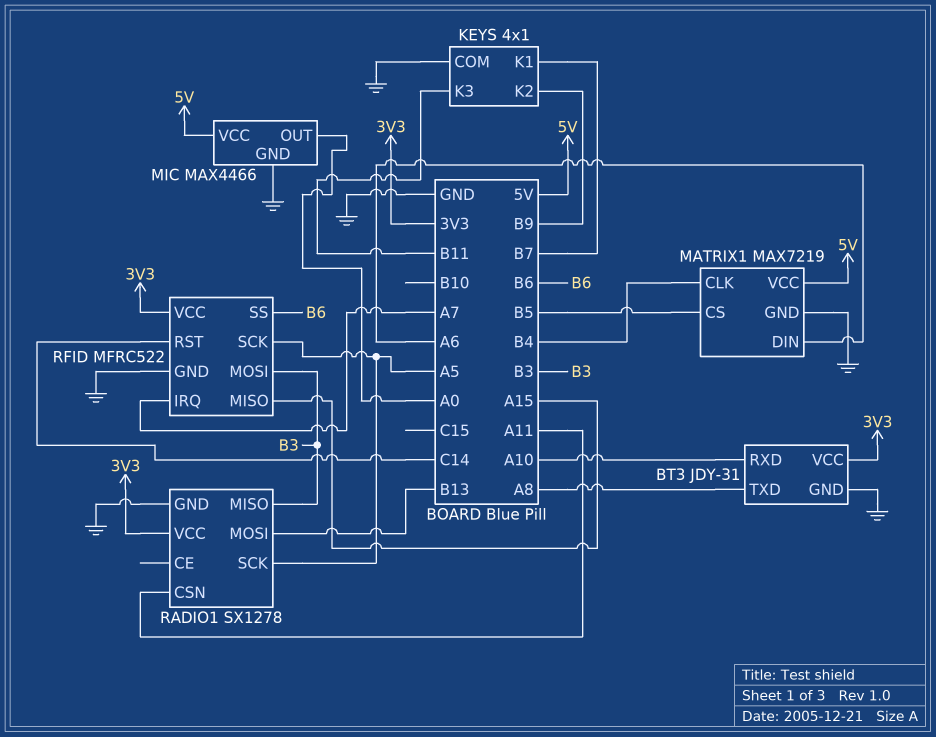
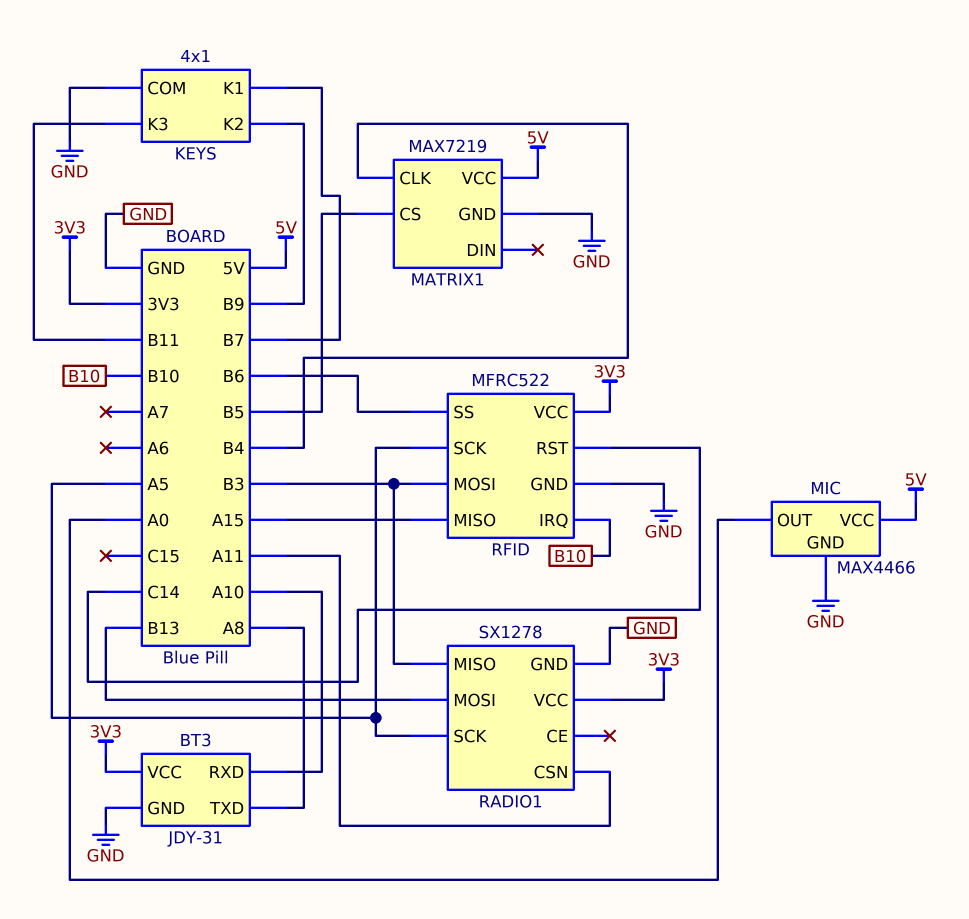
MATRIX1 pin DIN: A6 -> none
RFID pin IRQ: A7 -> B10

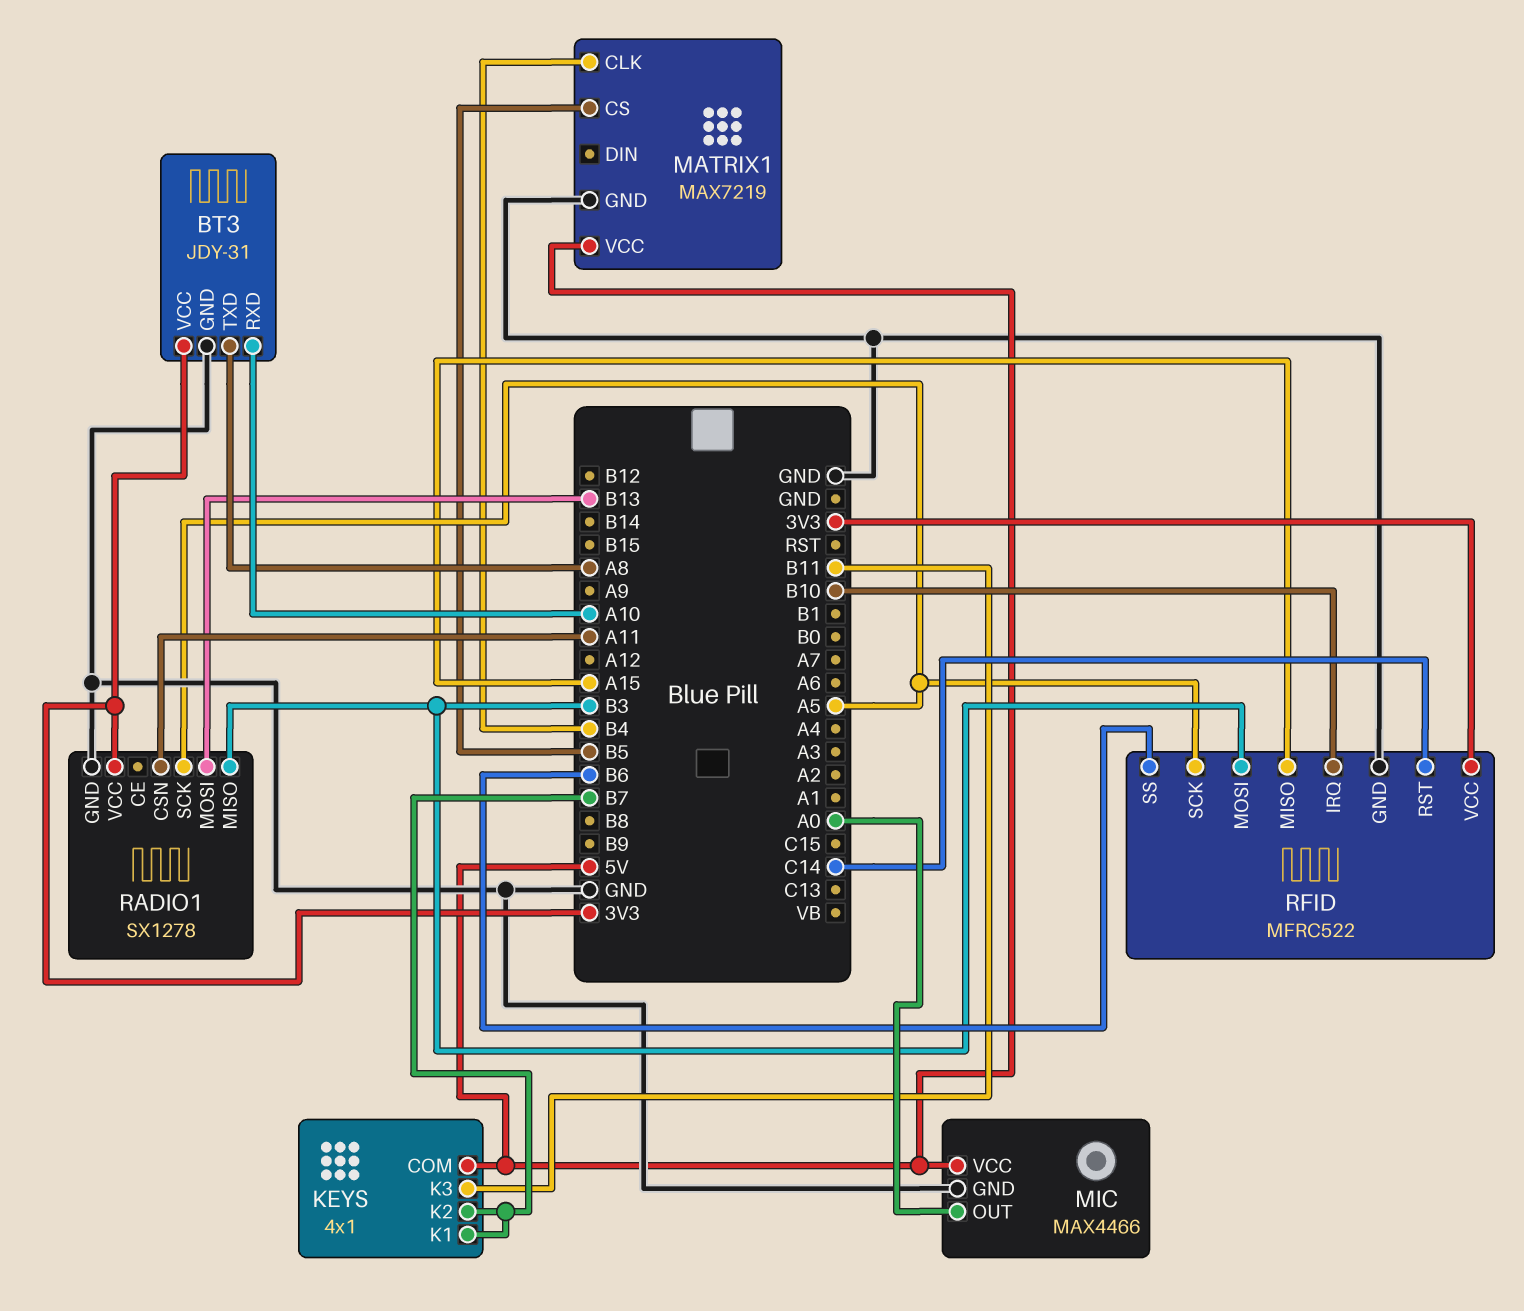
KEYS pin COM: GND -> 5V
KEYS pin K2: B9 -> B7

